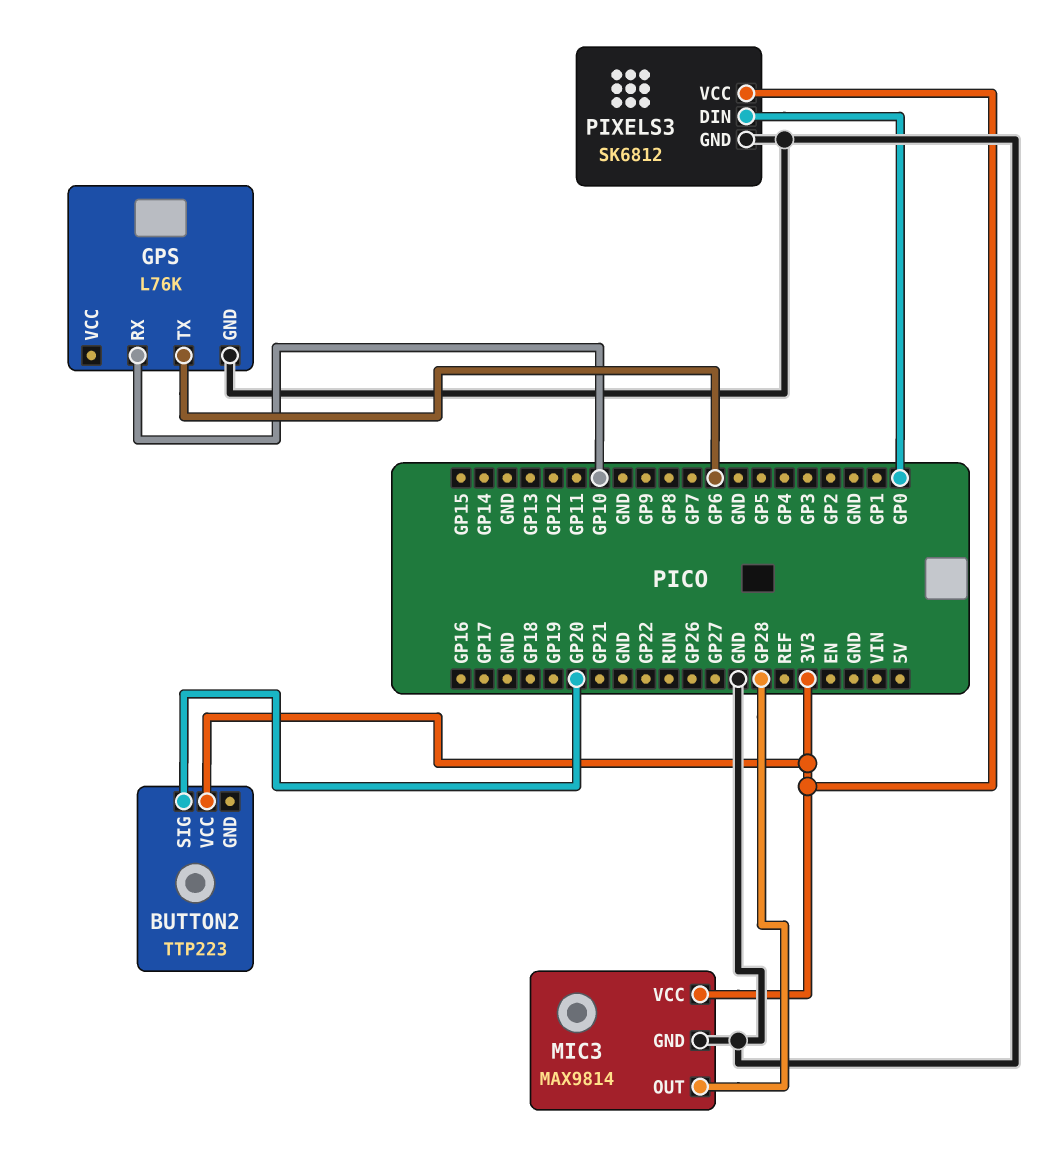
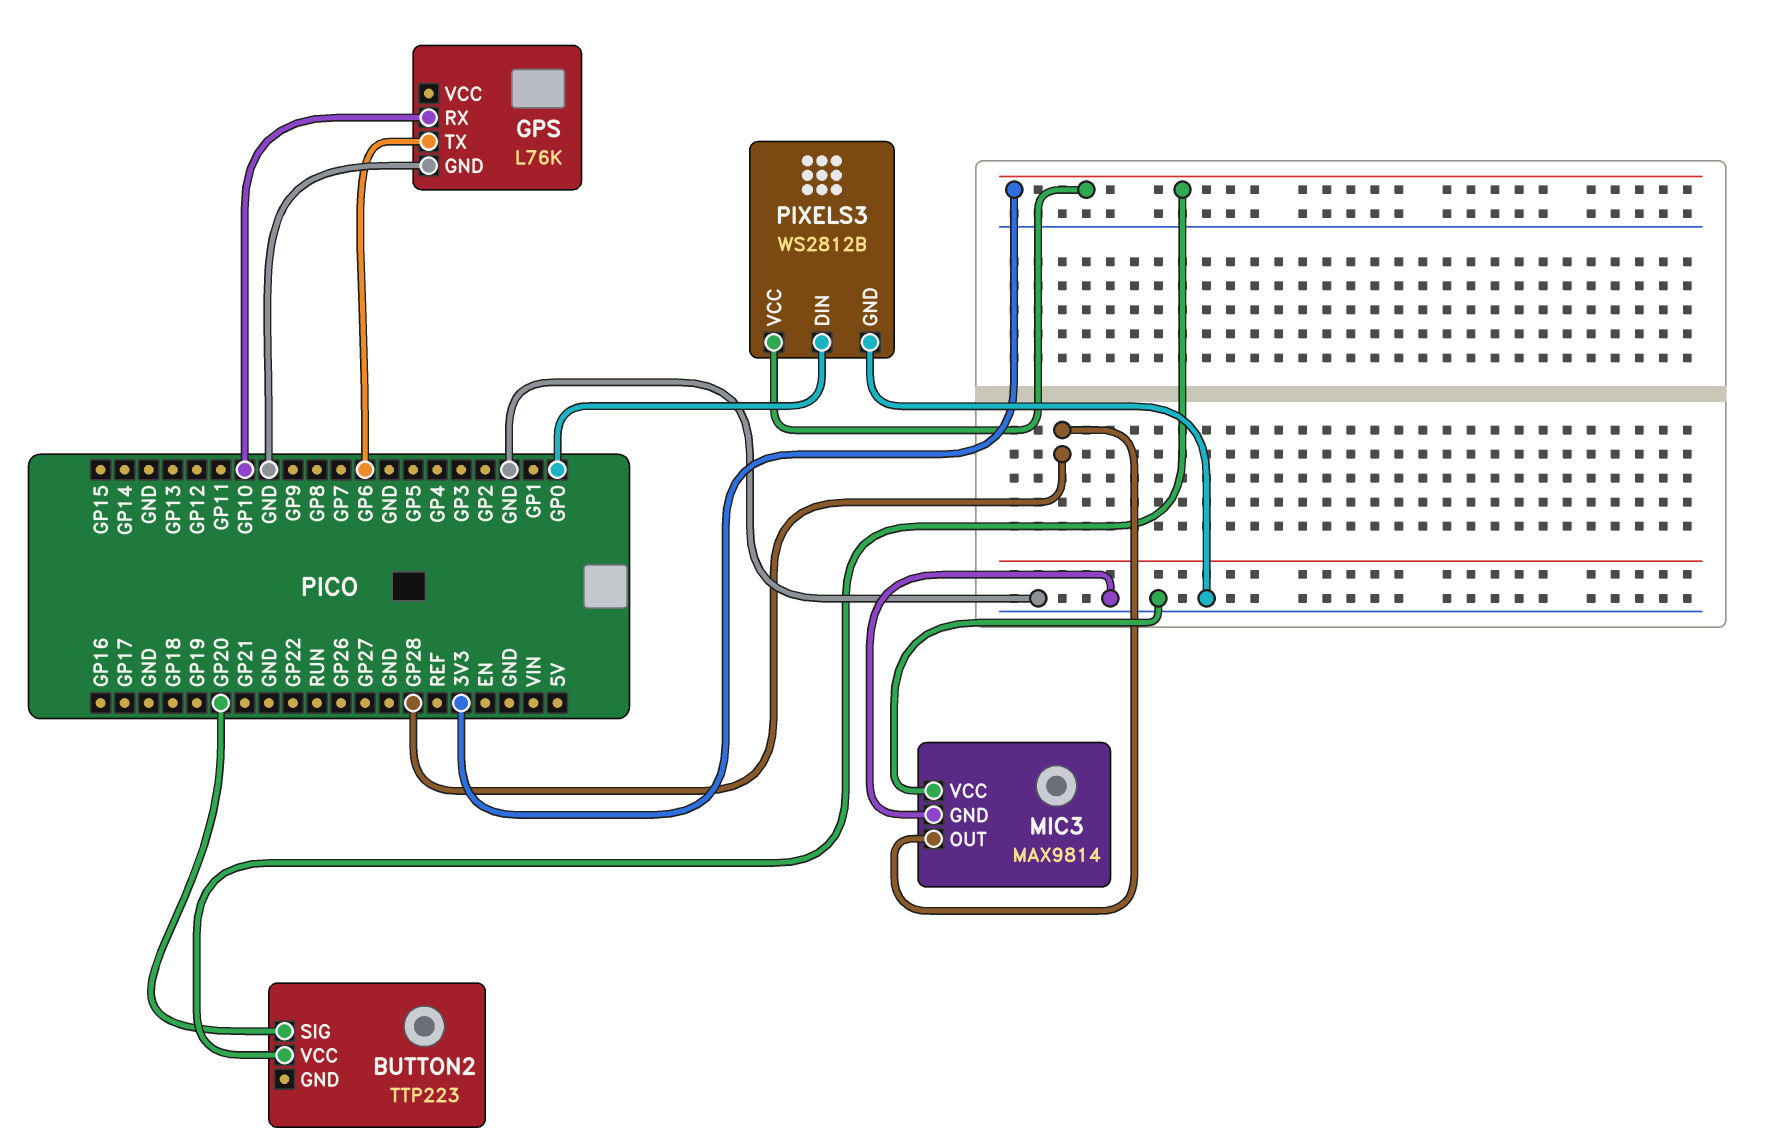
MIC3 pin VCC: 3V3 -> GND
PIXELS3: SK6812 -> WS2812B

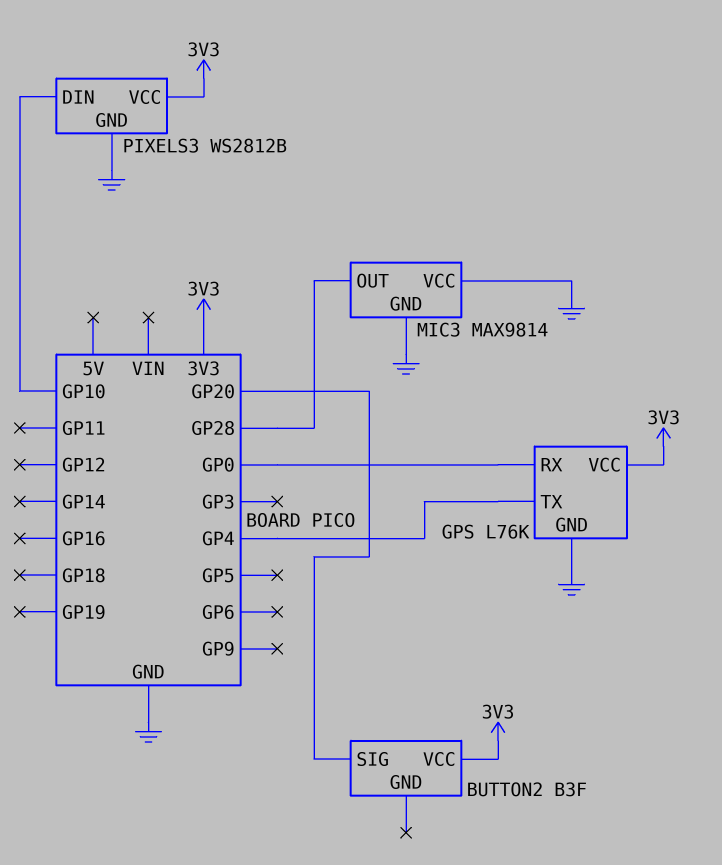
BUTTON2: TTP223 -> B3F
GPS pin RX: GP10 -> GP0
GPS pin TX: GP6 -> GP4
GPS pin VCC: none -> 3V3
PIXELS3 pin DIN: GP0 -> GP10

